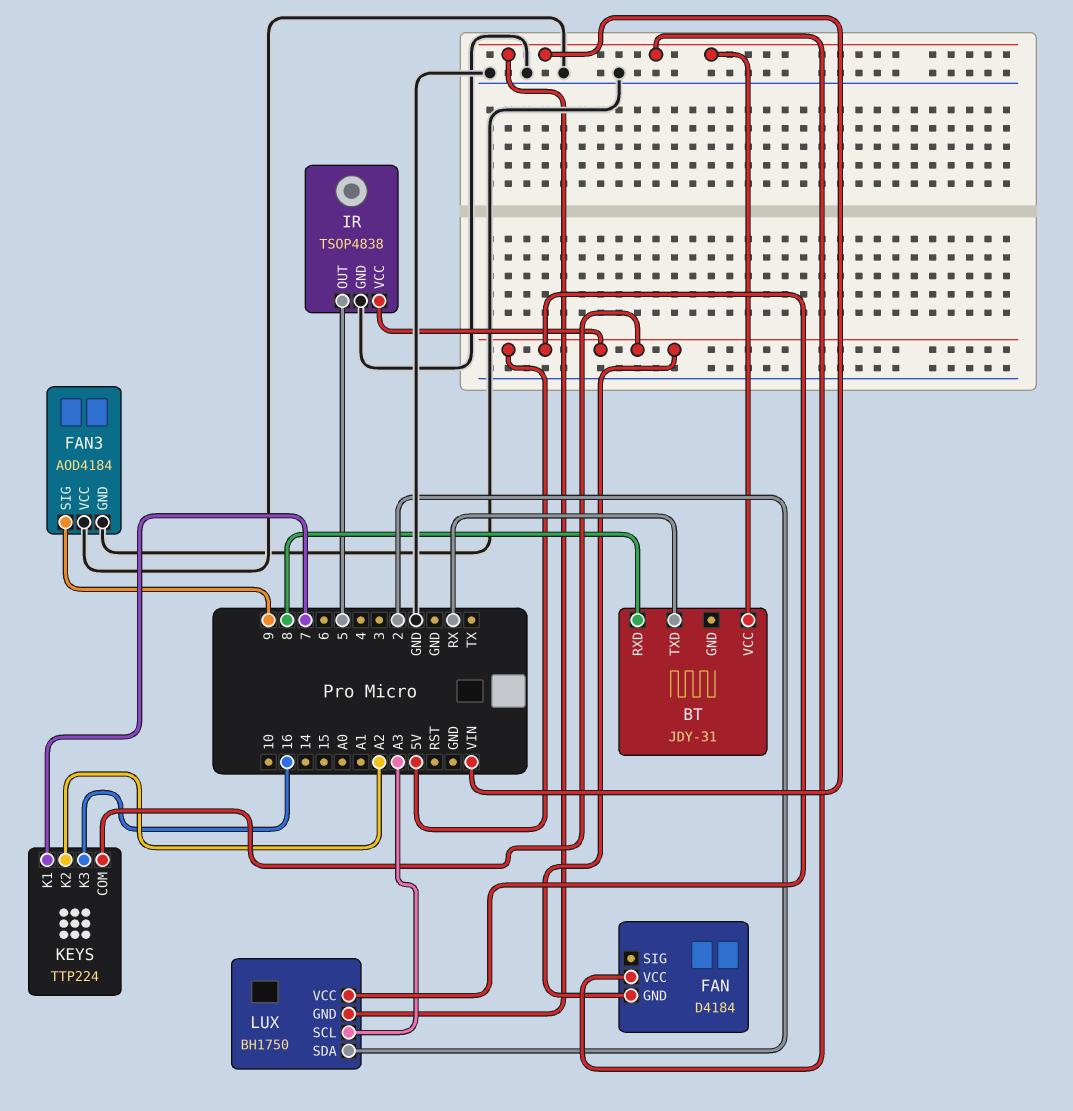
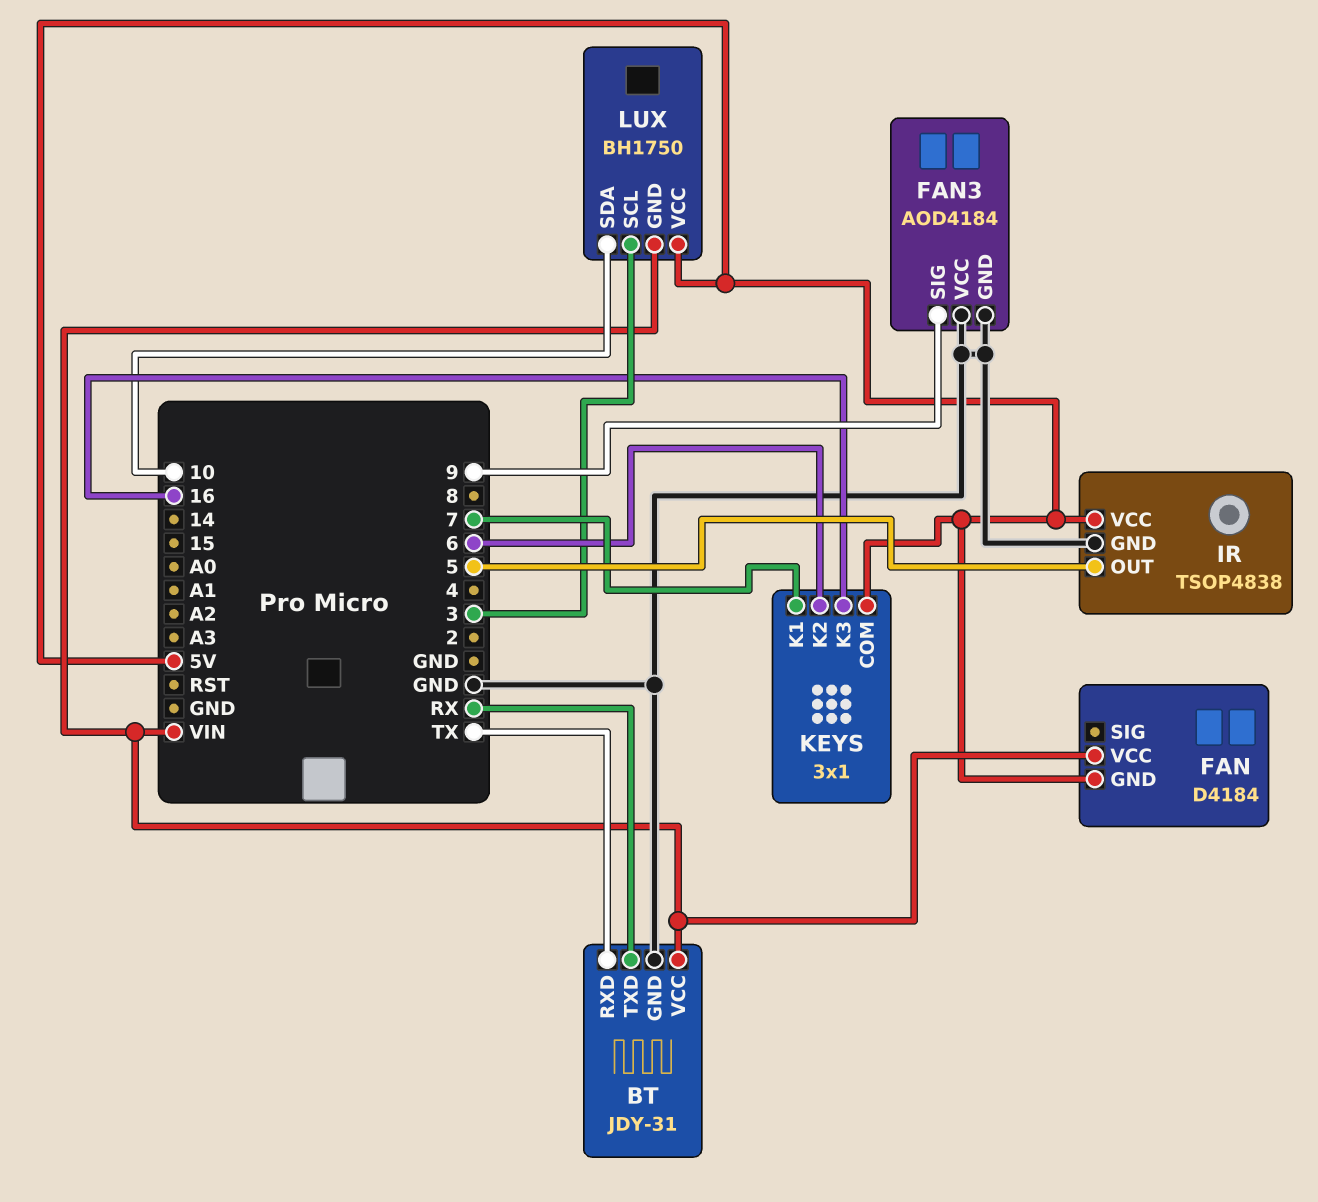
BT pin GND: none -> GND
BT pin RXD: 8 -> TX
KEYS: TTP224 -> 3x1
KEYS pin K2: A2 -> 6
LUX pin SCL: A3 -> 3
LUX pin SDA: 2 -> 10

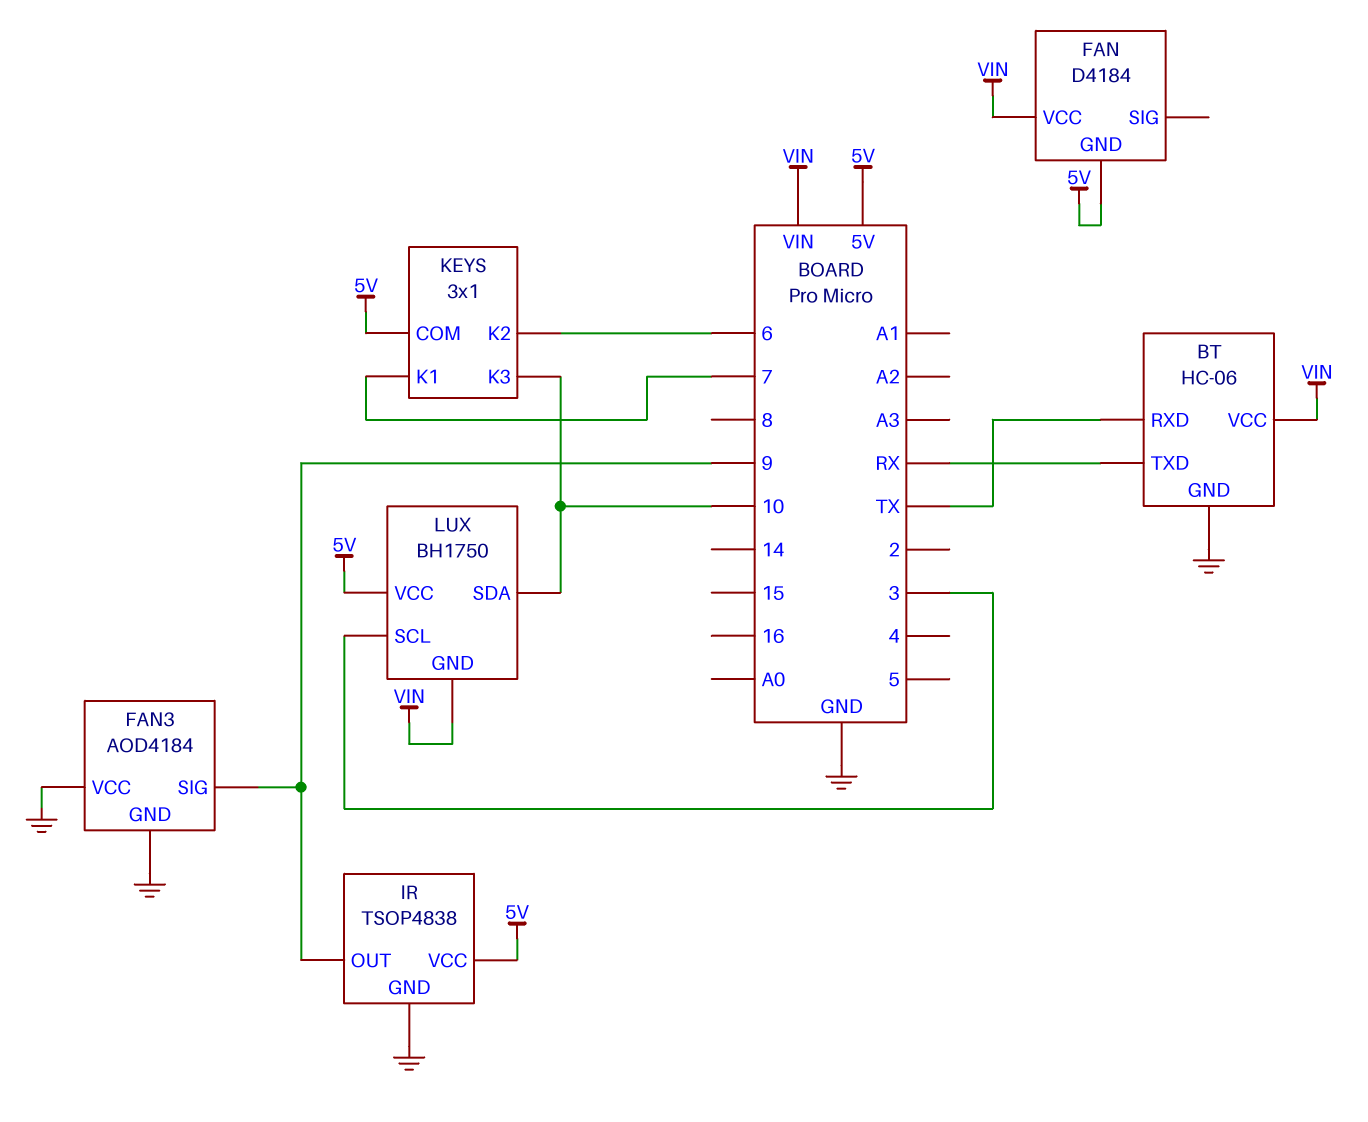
BT: JDY-31 -> HC-06
IR pin OUT: 5 -> 9
KEYS pin K3: 16 -> 10

